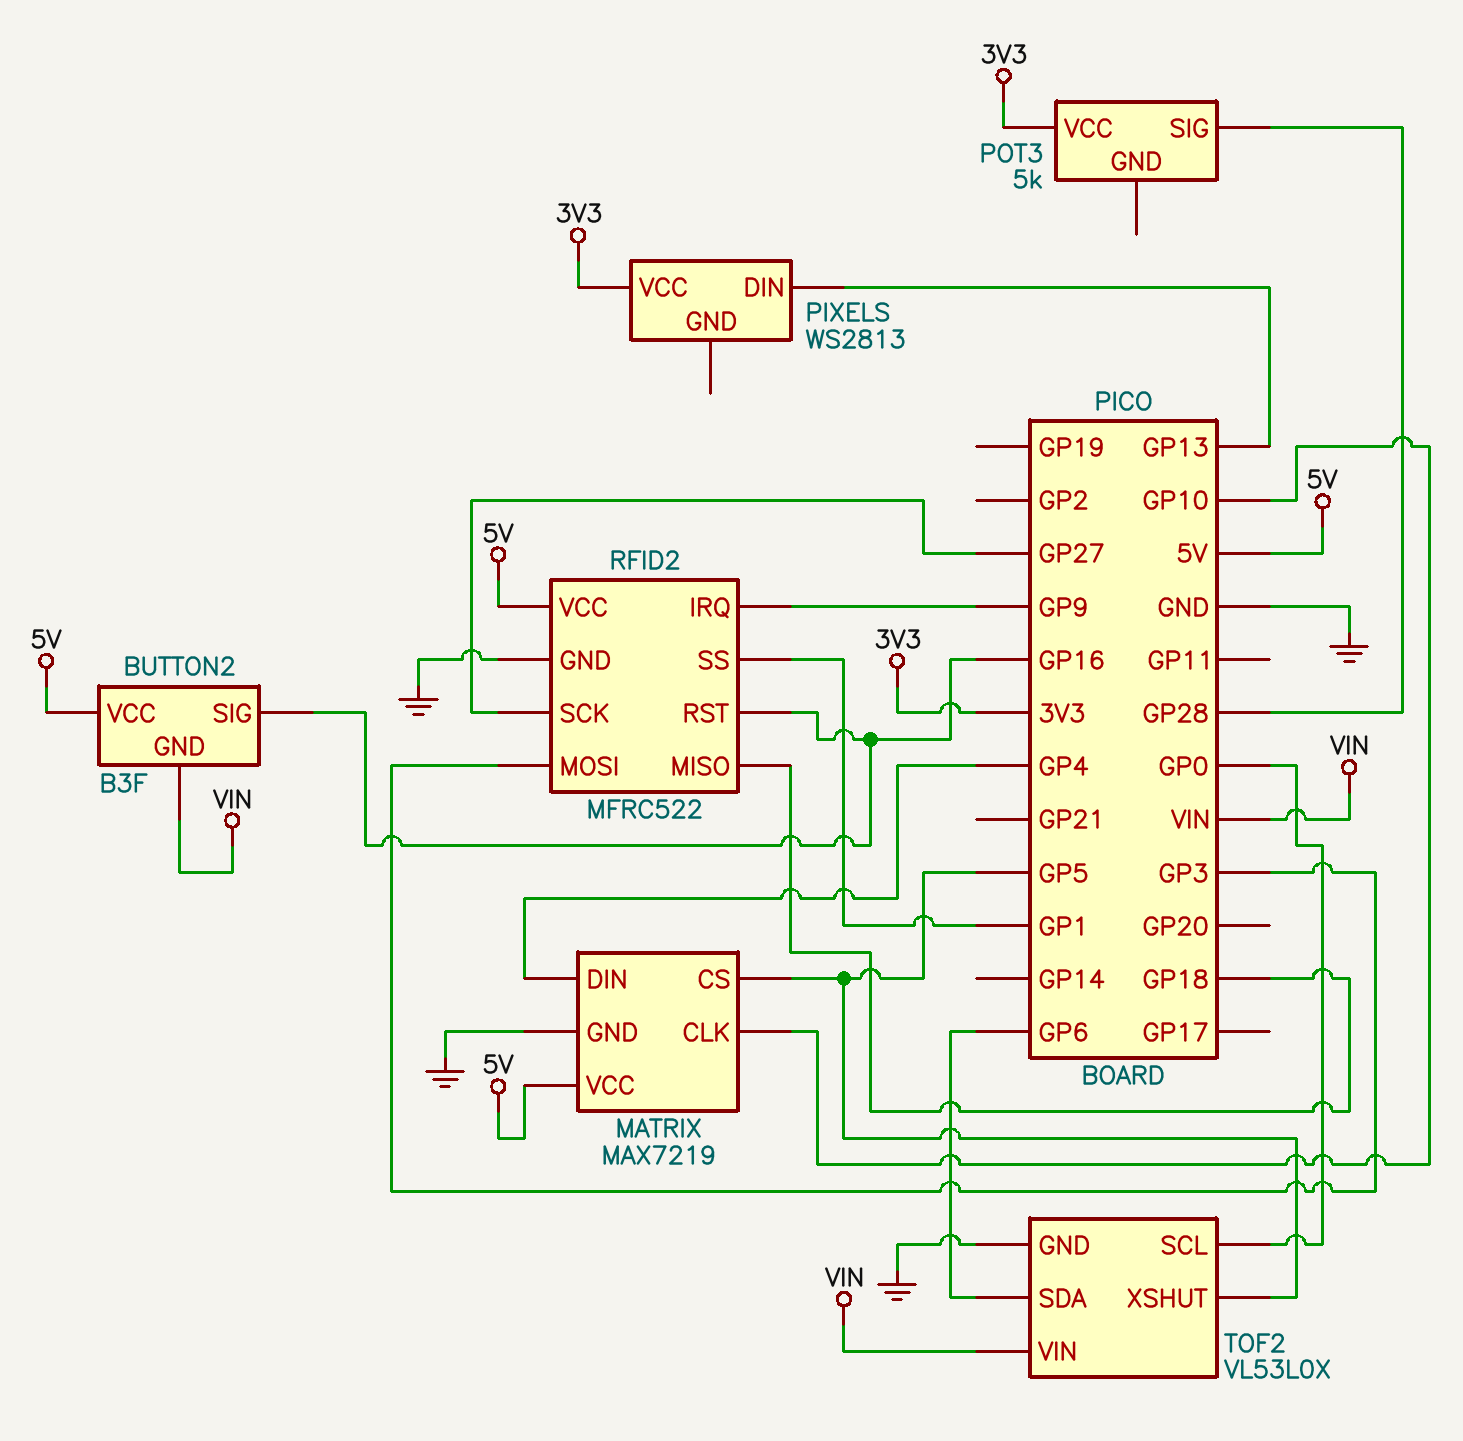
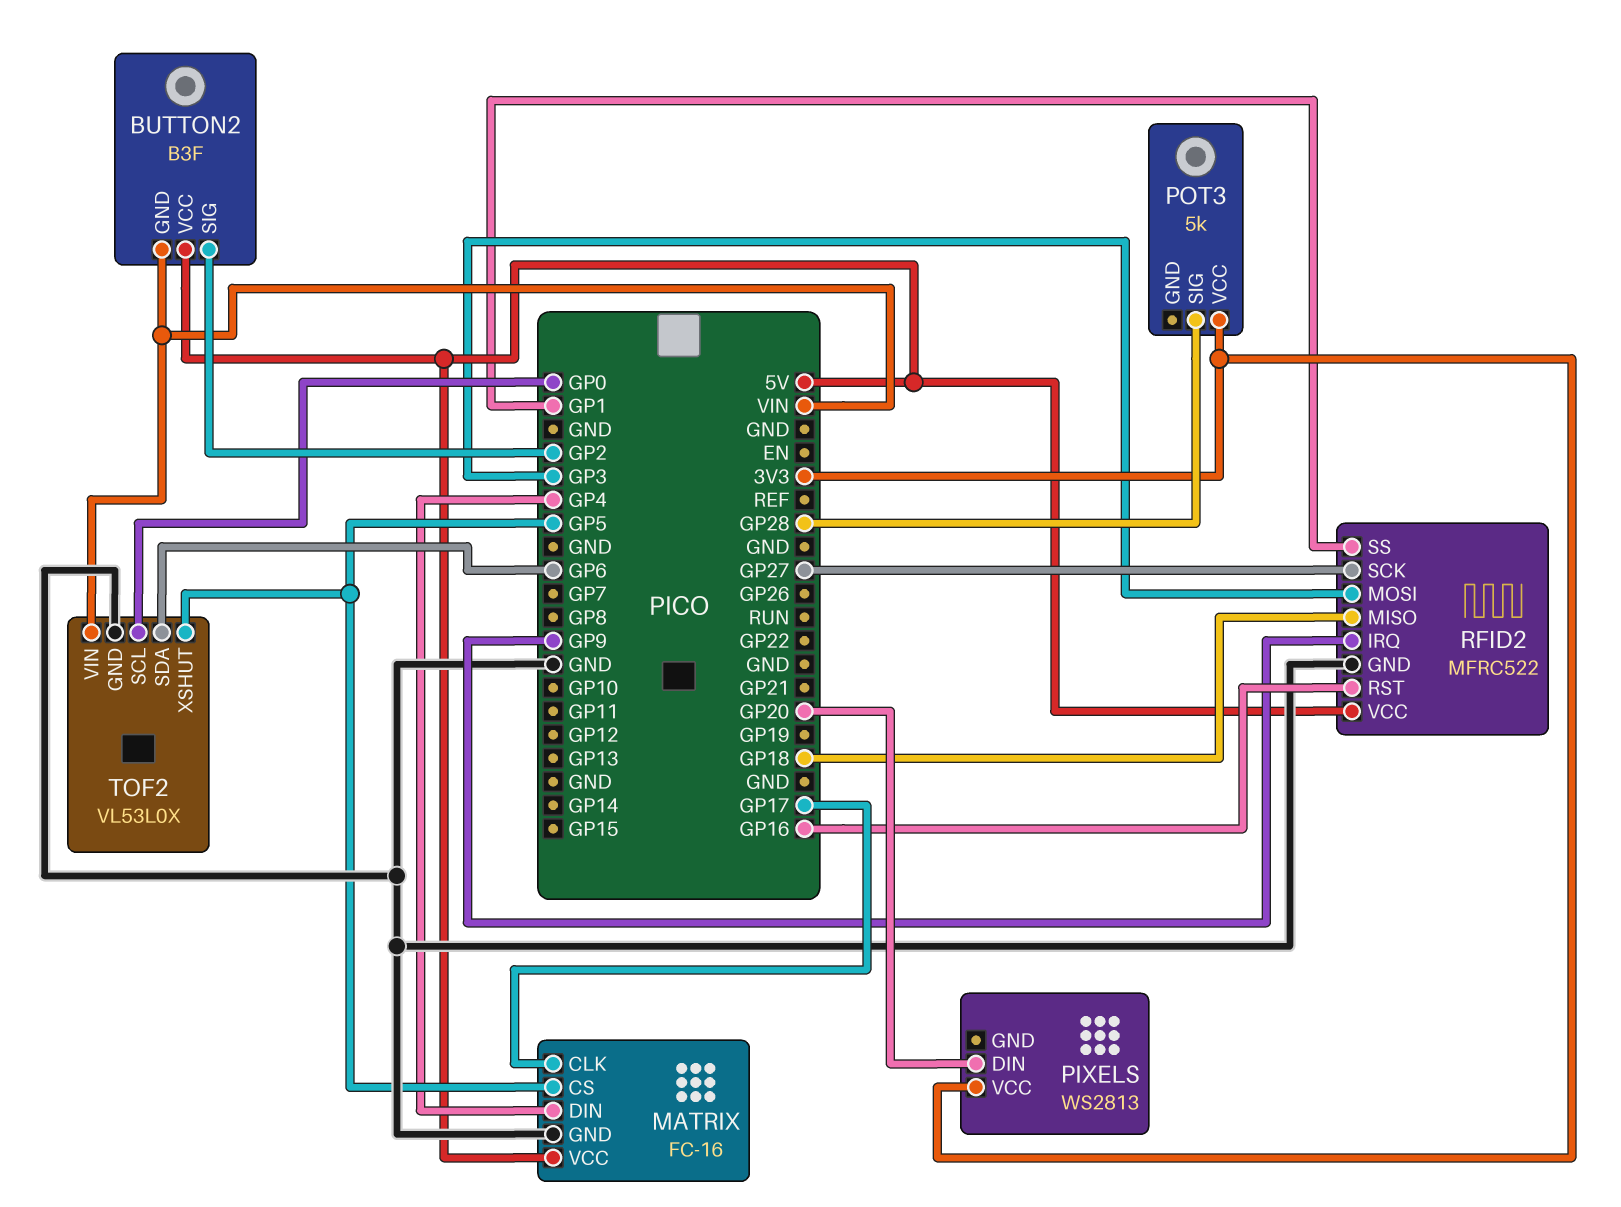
BUTTON2 pin SIG: GP16 -> GP2
MATRIX: MAX7219 -> FC-16
MATRIX pin CLK: GP10 -> GP17
PIXELS pin DIN: GP13 -> GP20

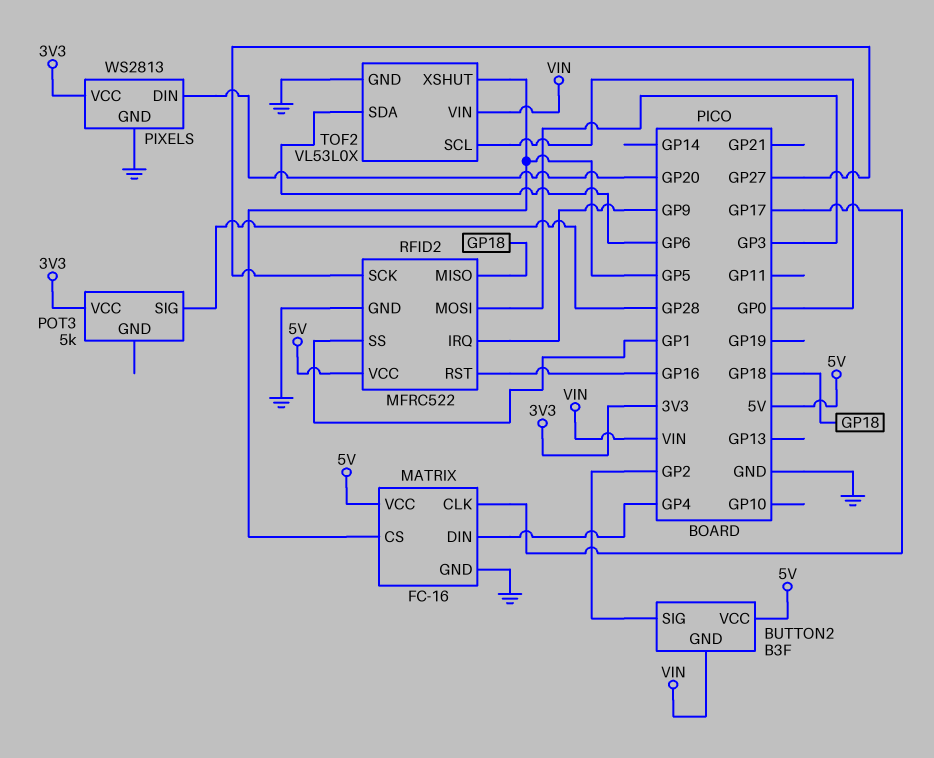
PIXELS pin GND: none -> GND

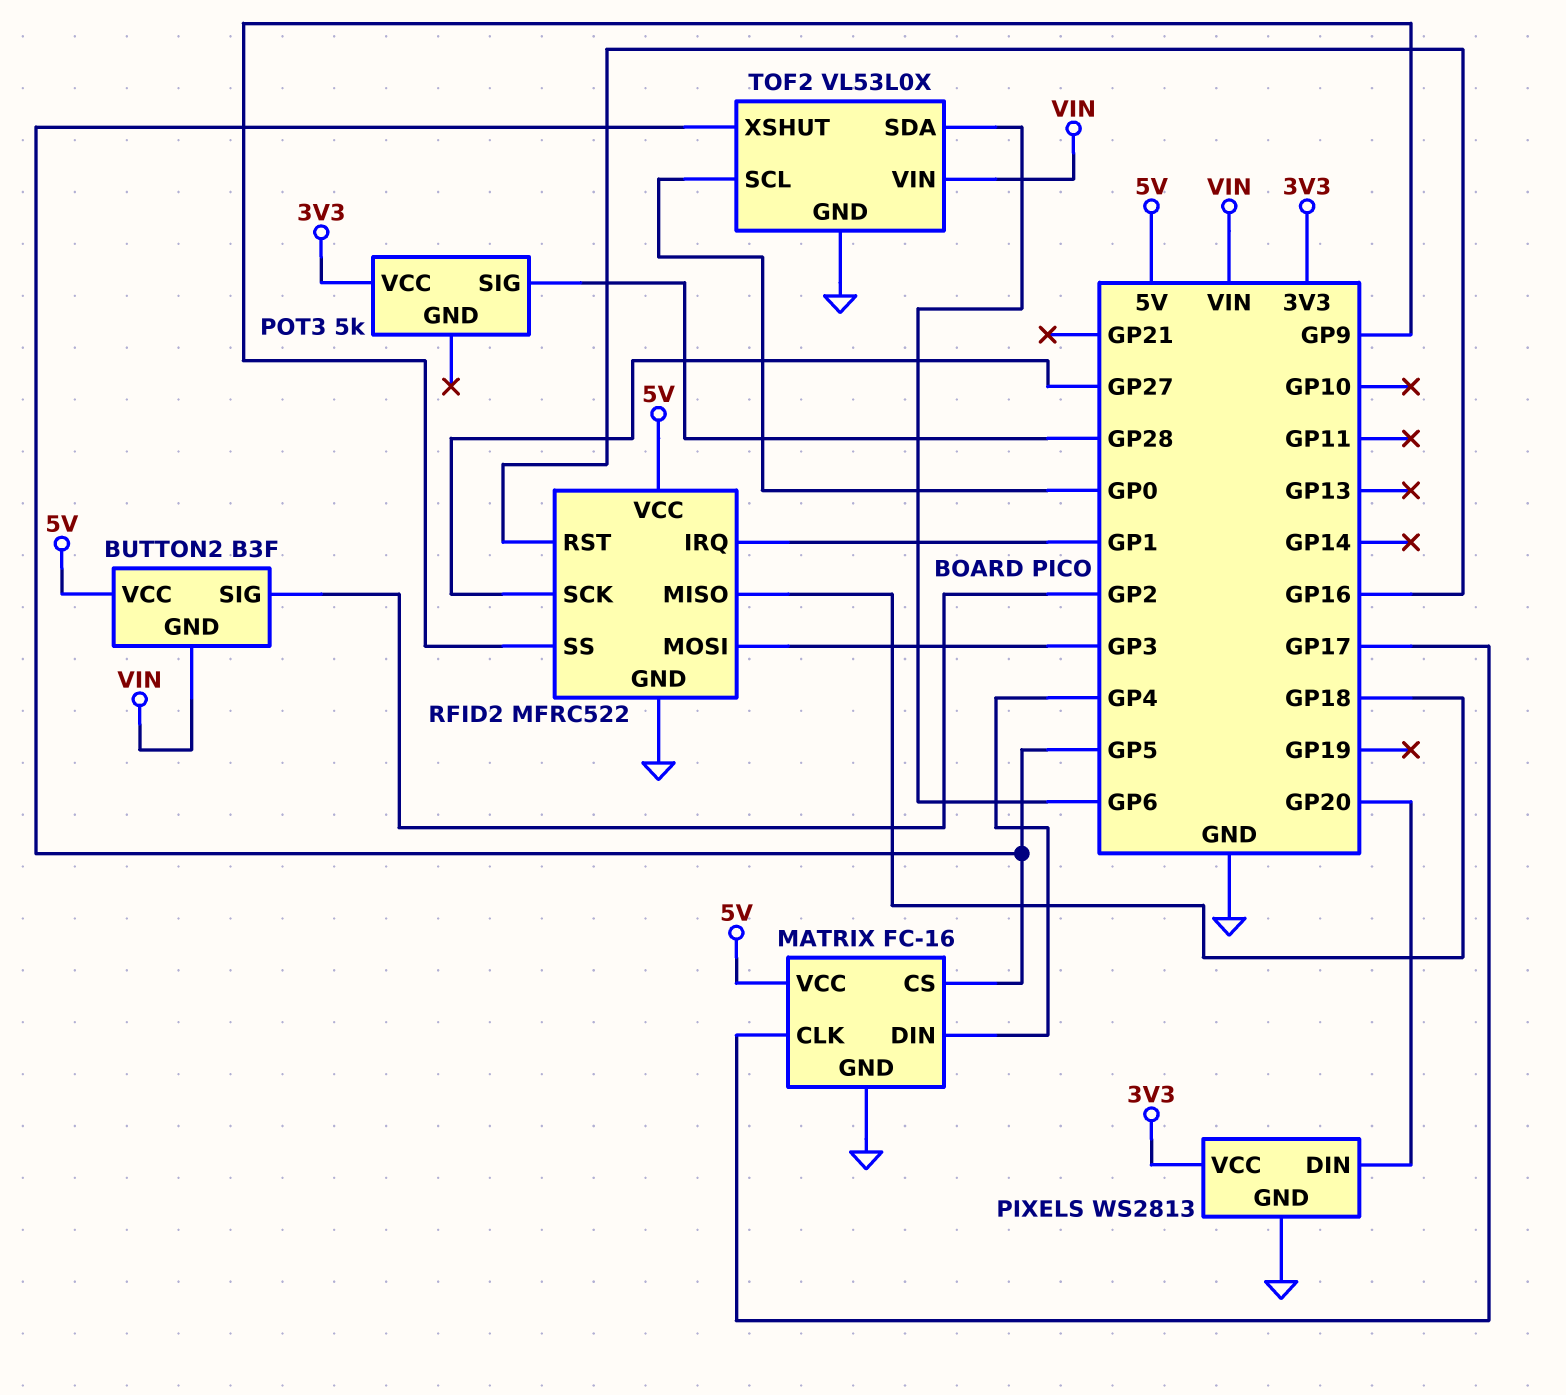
RFID2 pin IRQ: GP9 -> GP1
RFID2 pin SS: GP1 -> GP9

